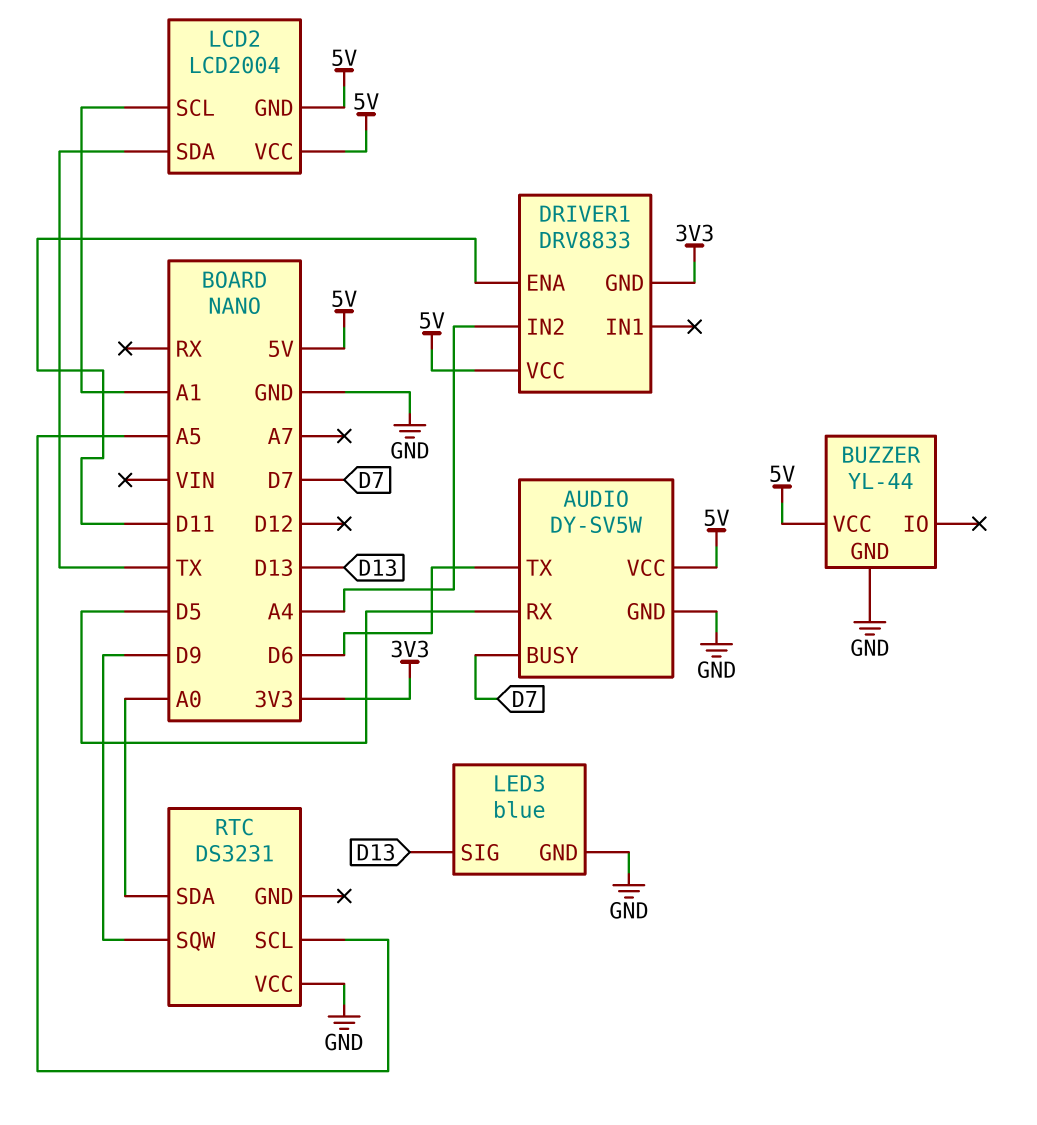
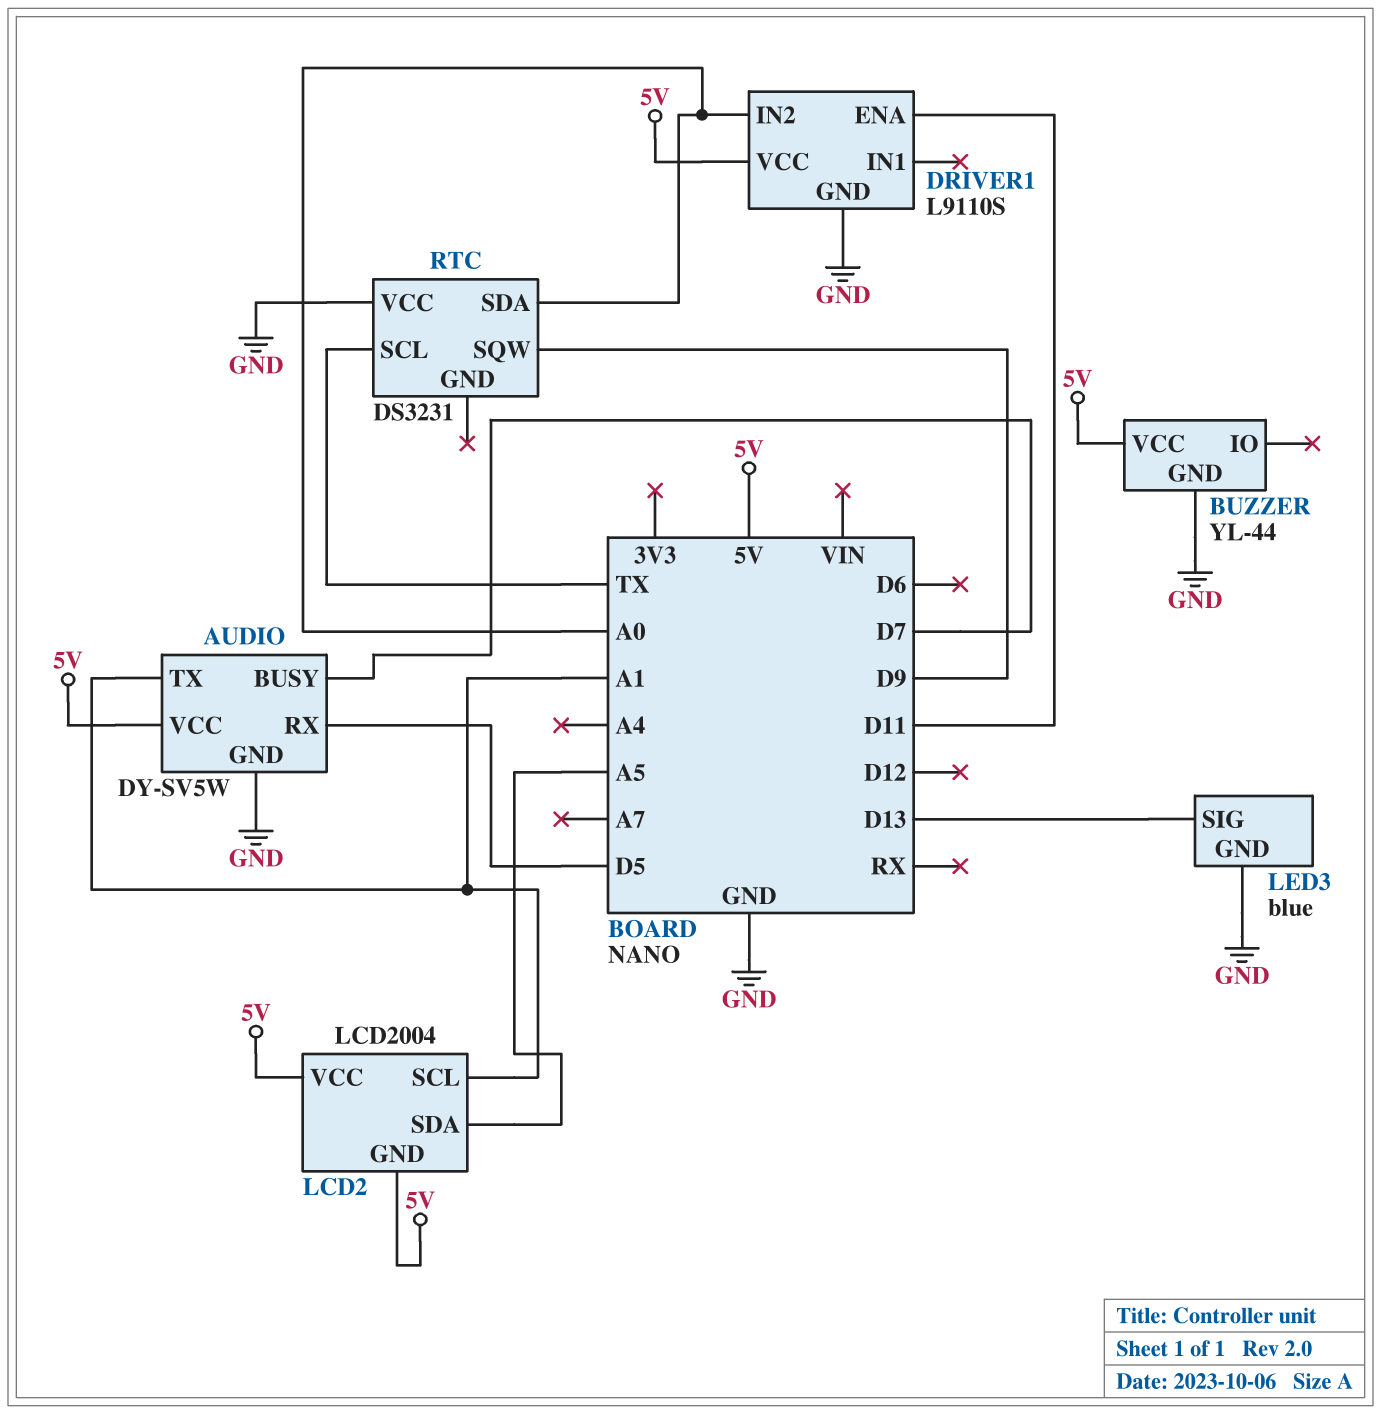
AUDIO pin TX: D6 -> A1
DRIVER1: DRV8833 -> L9110S
DRIVER1 pin GND: 3V3 -> GND
DRIVER1 pin IN2: A4 -> A0
LCD2 pin SDA: TX -> A5
RTC pin SCL: A5 -> TX

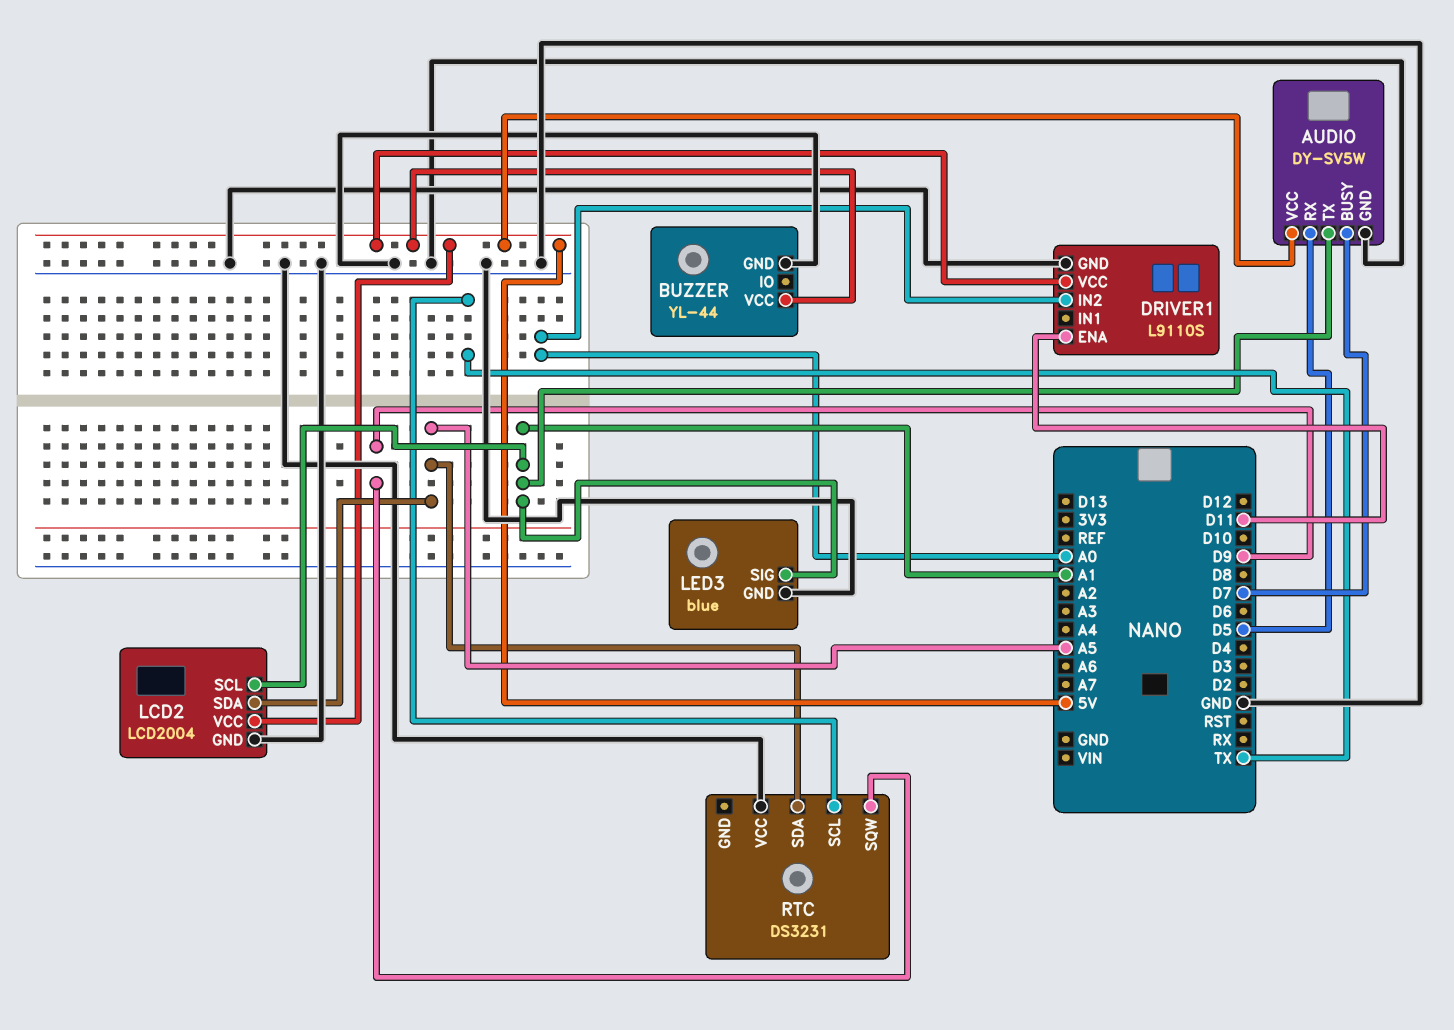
LCD2 pin GND: 5V -> GND
LED3 pin SIG: D13 -> A1
RTC pin SDA: A0 -> A5

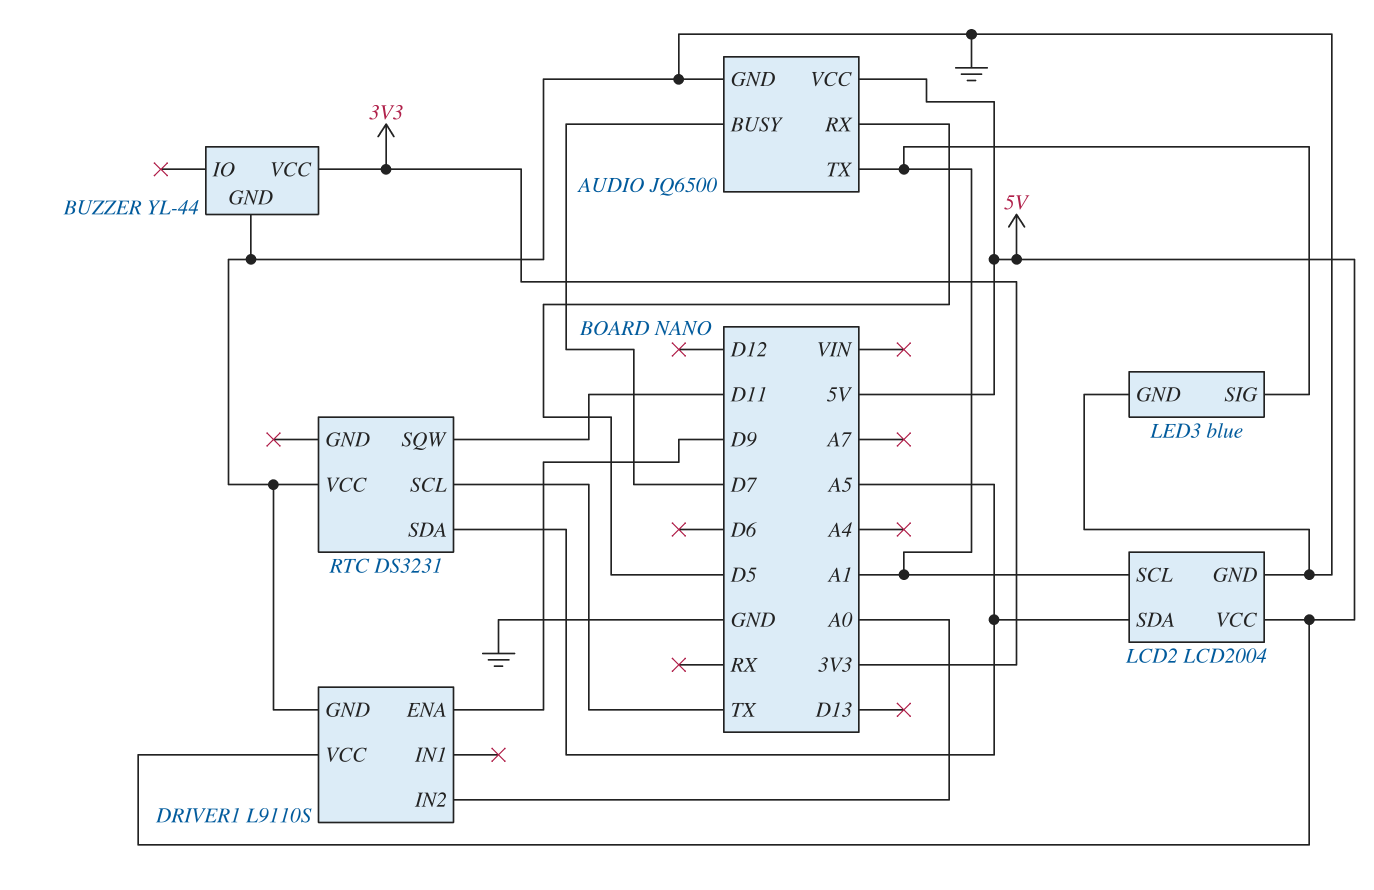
AUDIO: DY-SV5W -> JQ6500
BUZZER pin VCC: 5V -> 3V3
DRIVER1 pin ENA: D11 -> D9
RTC pin SQW: D9 -> D11

